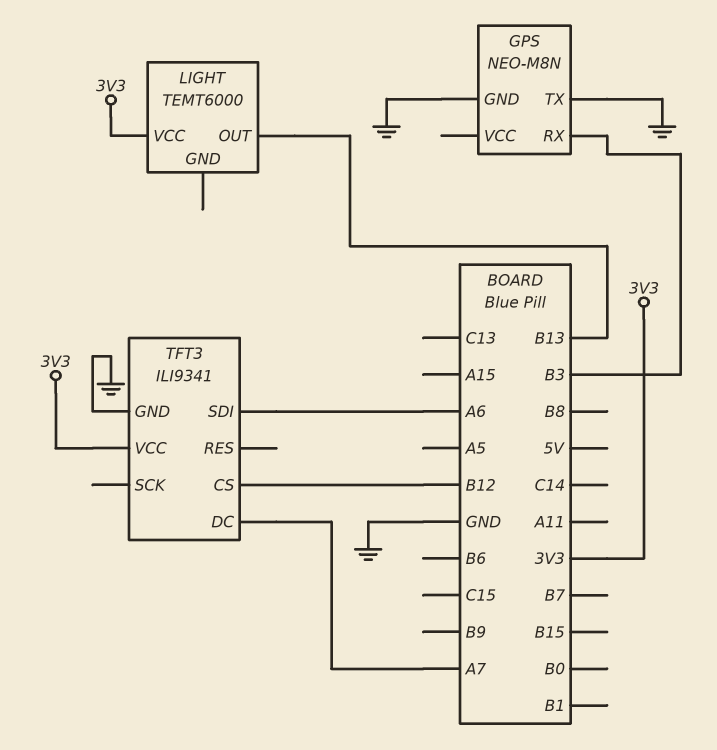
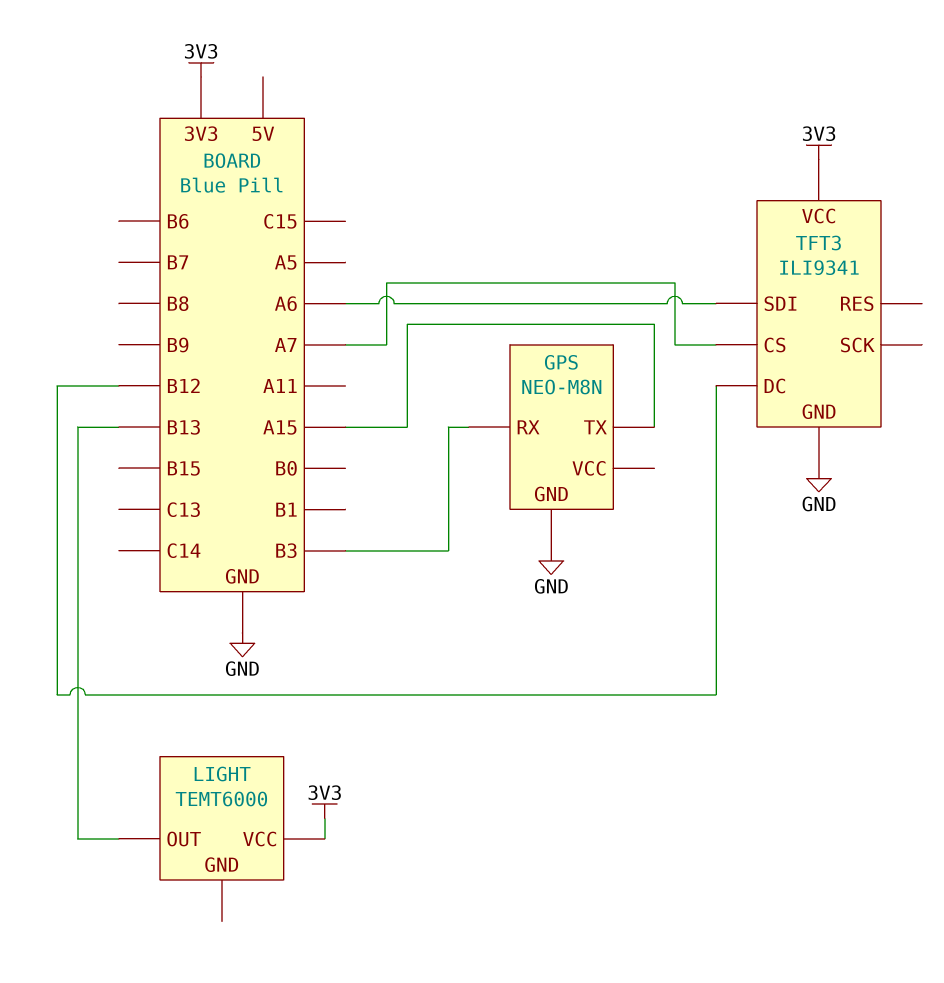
GPS pin TX: GND -> A15
TFT3 pin CS: B12 -> A7
TFT3 pin DC: A7 -> B12

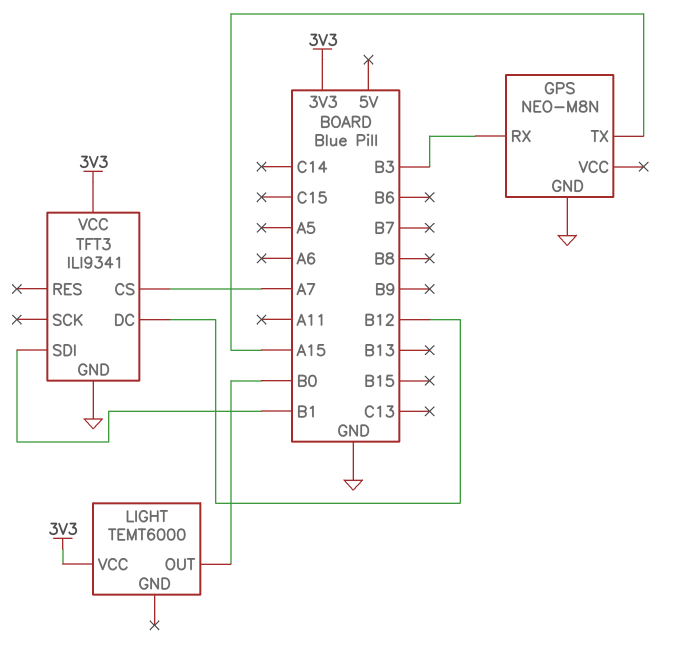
LIGHT pin OUT: B13 -> B0
TFT3 pin SDI: A6 -> B1

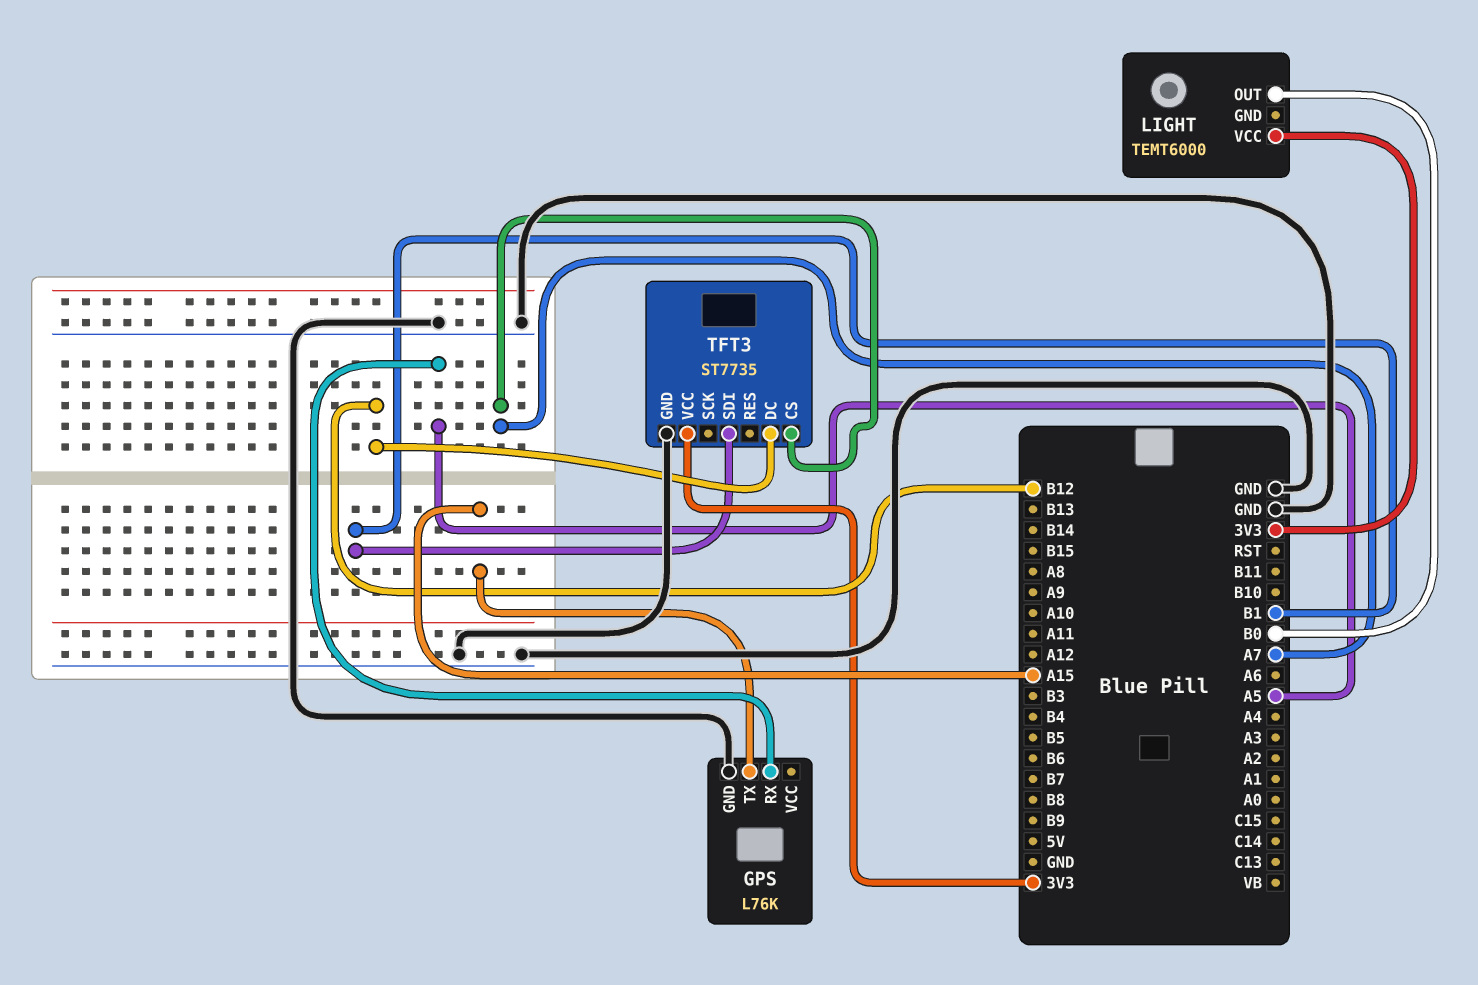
GPS: NEO-M8N -> L76K
GPS pin RX: B3 -> A5
TFT3: ILI9341 -> ST7735

